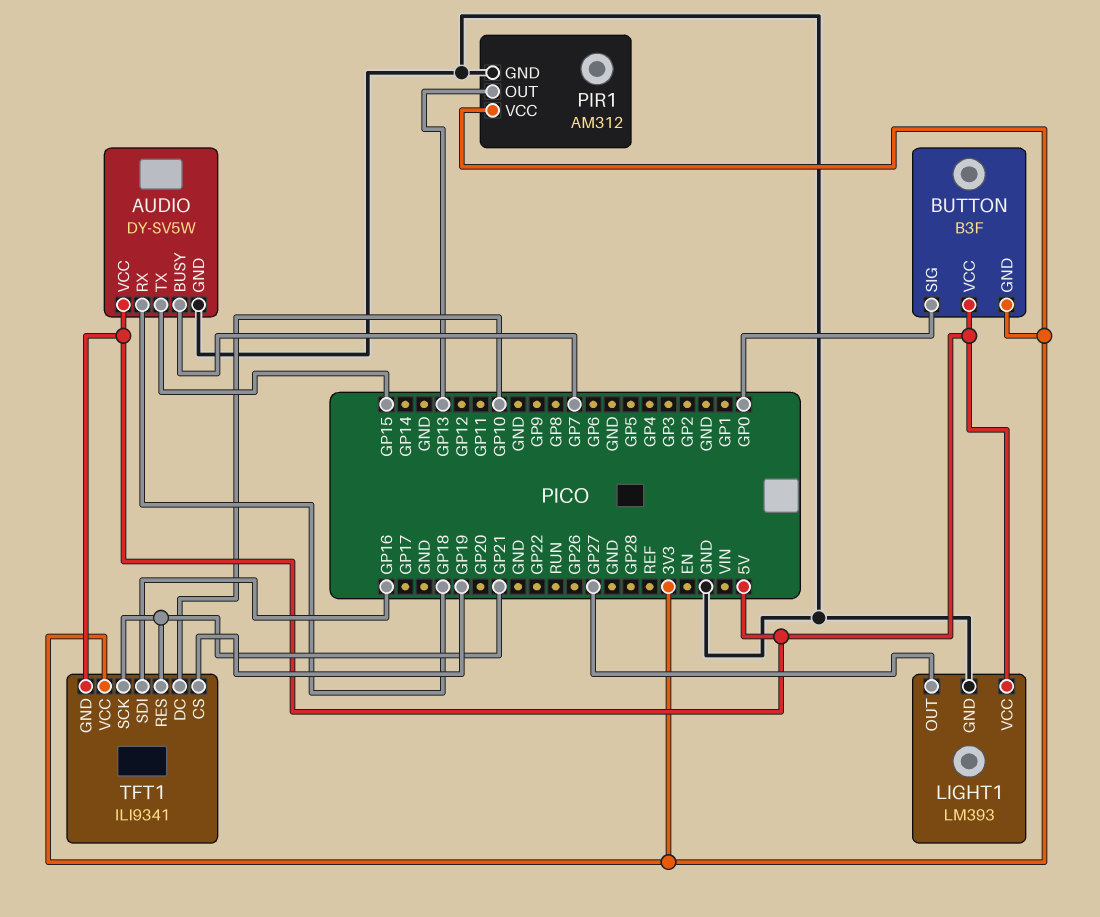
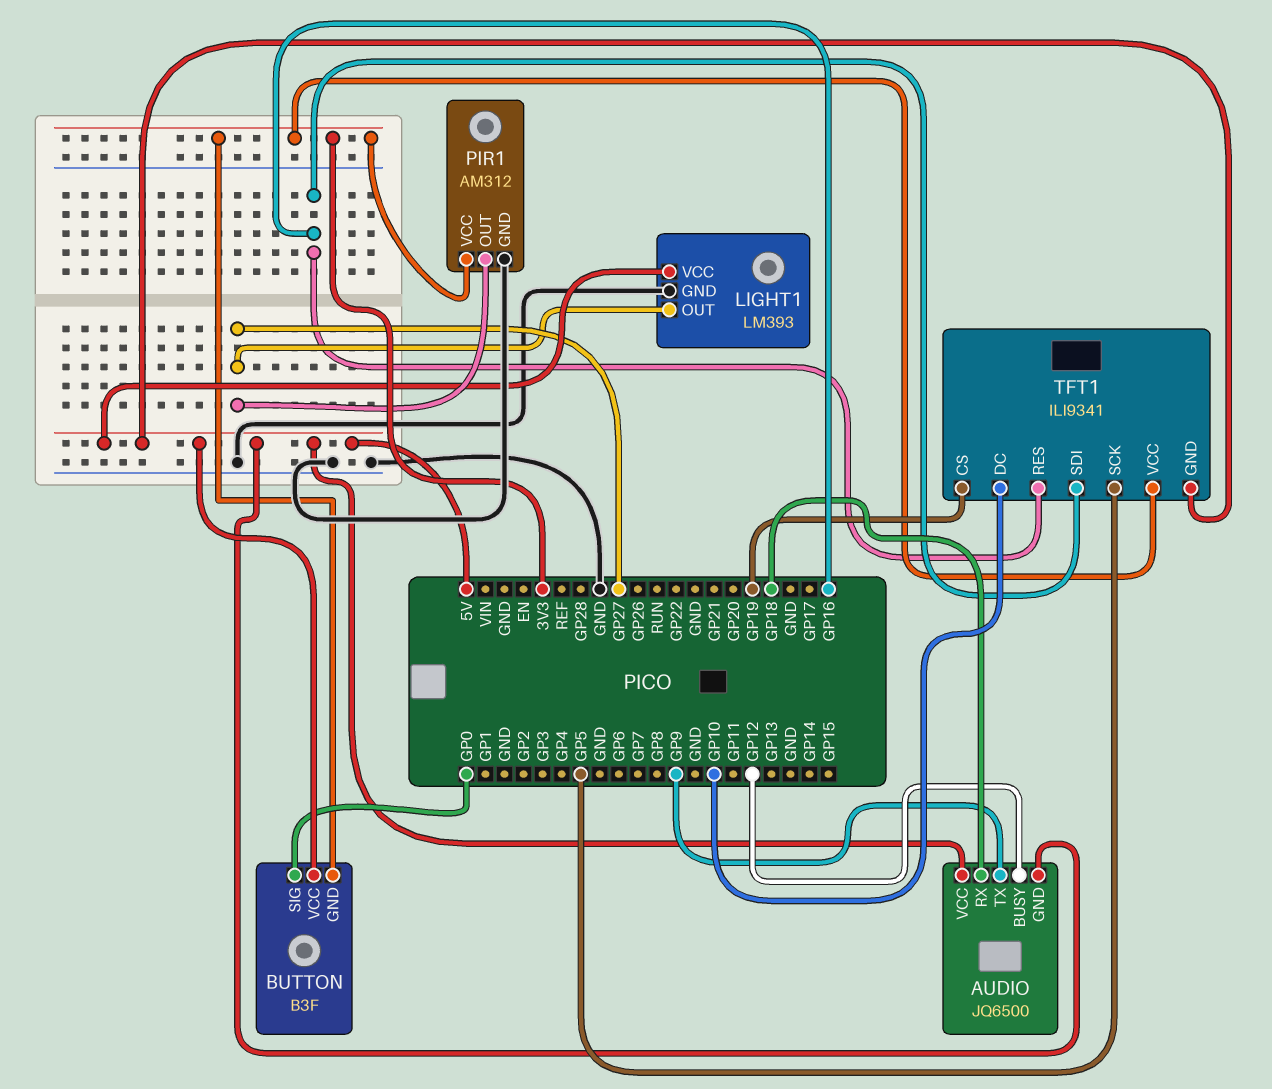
AUDIO: DY-SV5W -> JQ6500
AUDIO pin BUSY: GP7 -> GP12
AUDIO pin GND: GND -> 5V
AUDIO pin TX: GP15 -> GP9
PIR1 pin OUT: GP13 -> GP27
TFT1 pin RES: GP21 -> GP16
TFT1 pin SCK: GP21 -> GP5

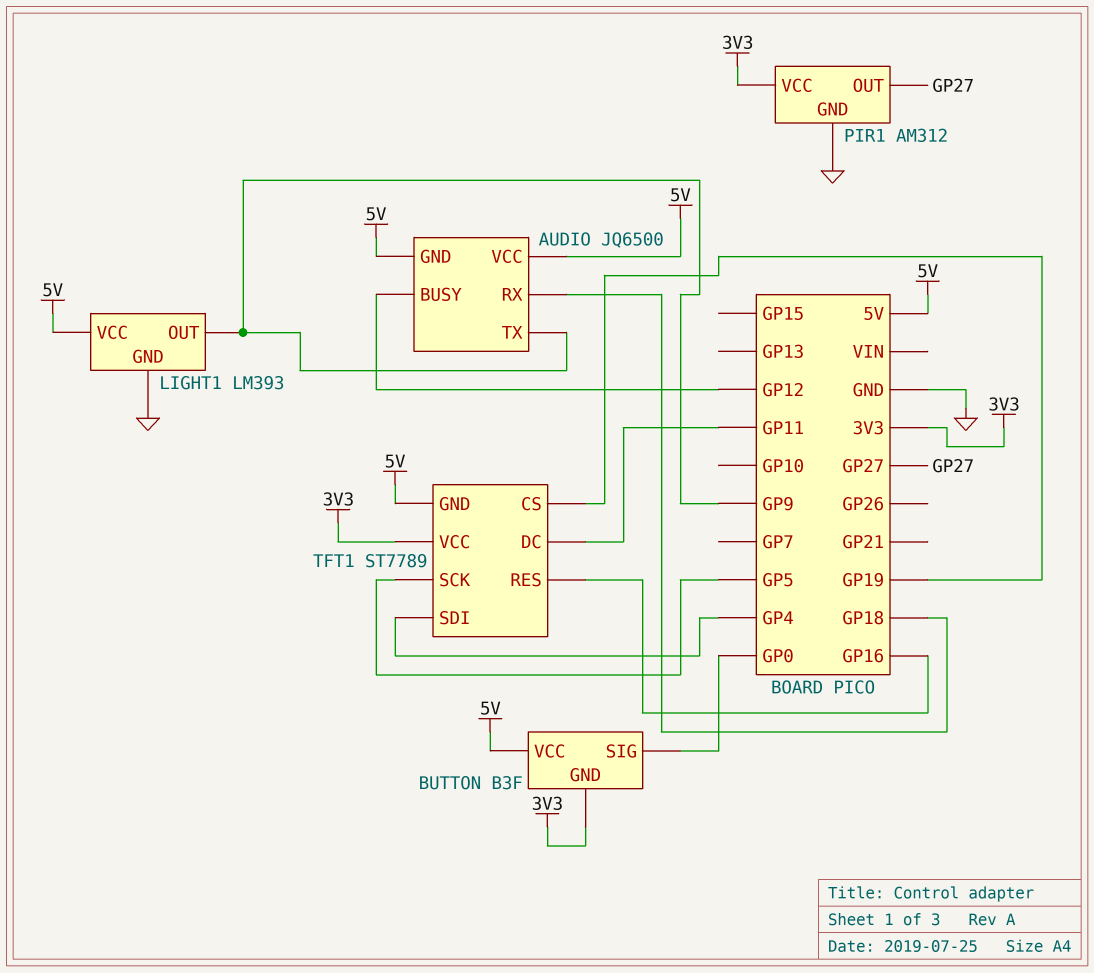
LIGHT1 pin OUT: GP27 -> GP9
TFT1: ILI9341 -> ST7789
TFT1 pin DC: GP10 -> GP11
TFT1 pin SDI: GP16 -> GP4

